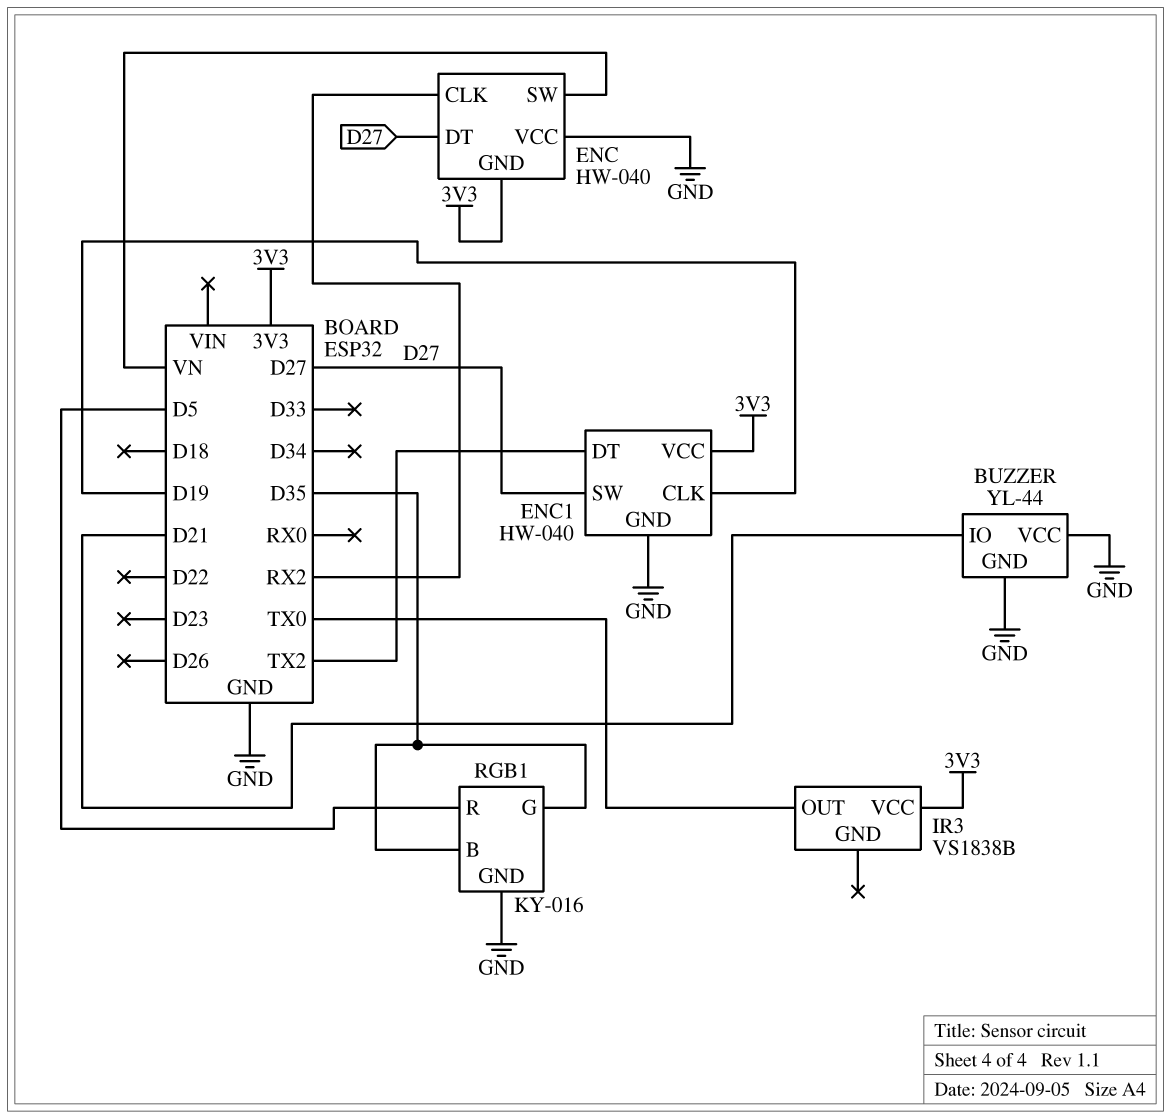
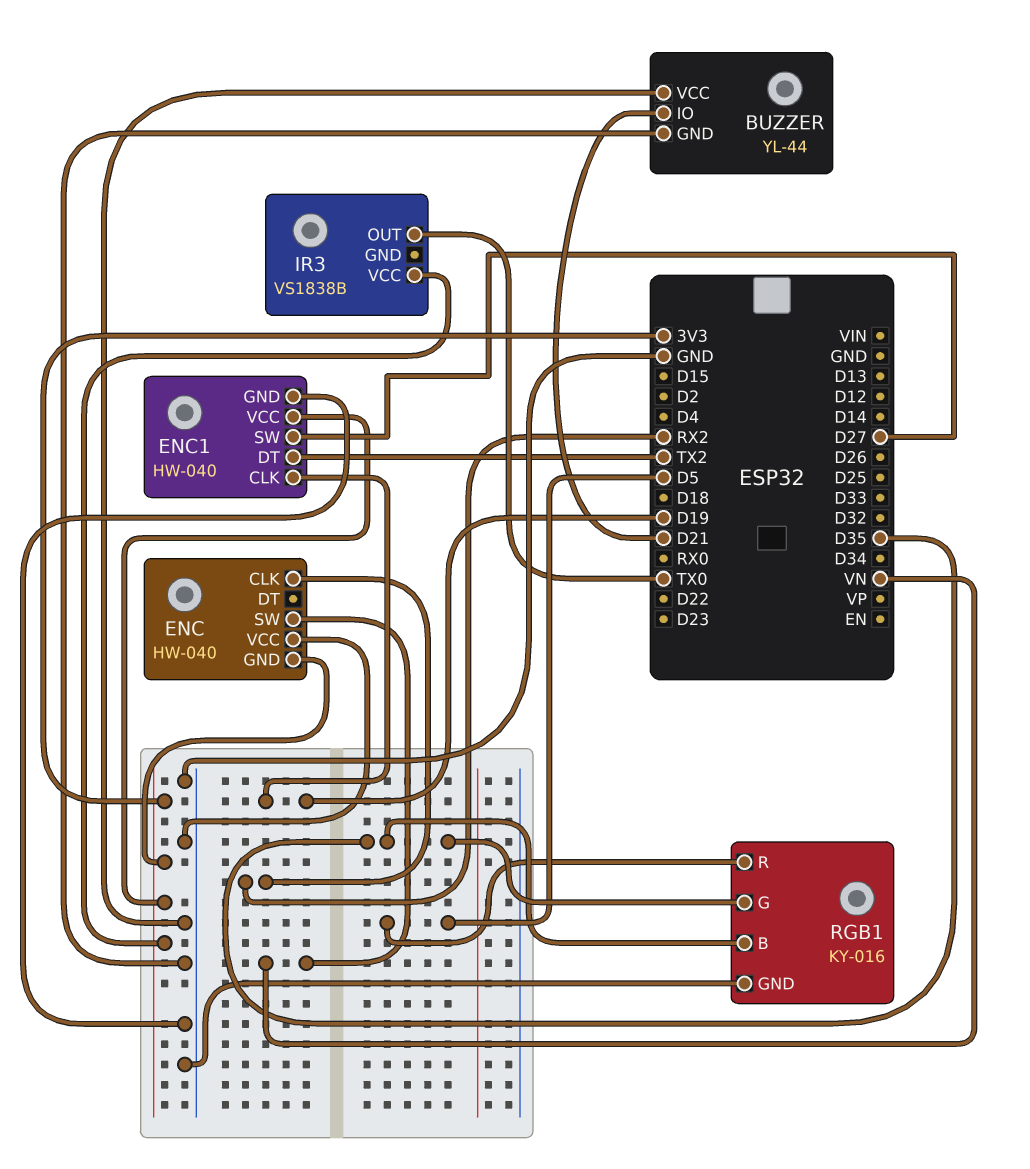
ENC pin DT: D27 -> none

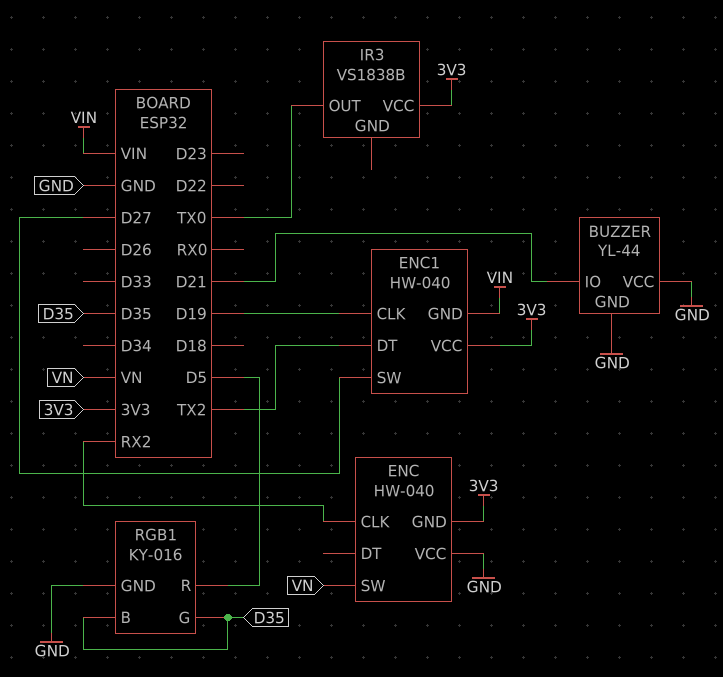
ENC1 pin GND: GND -> VIN

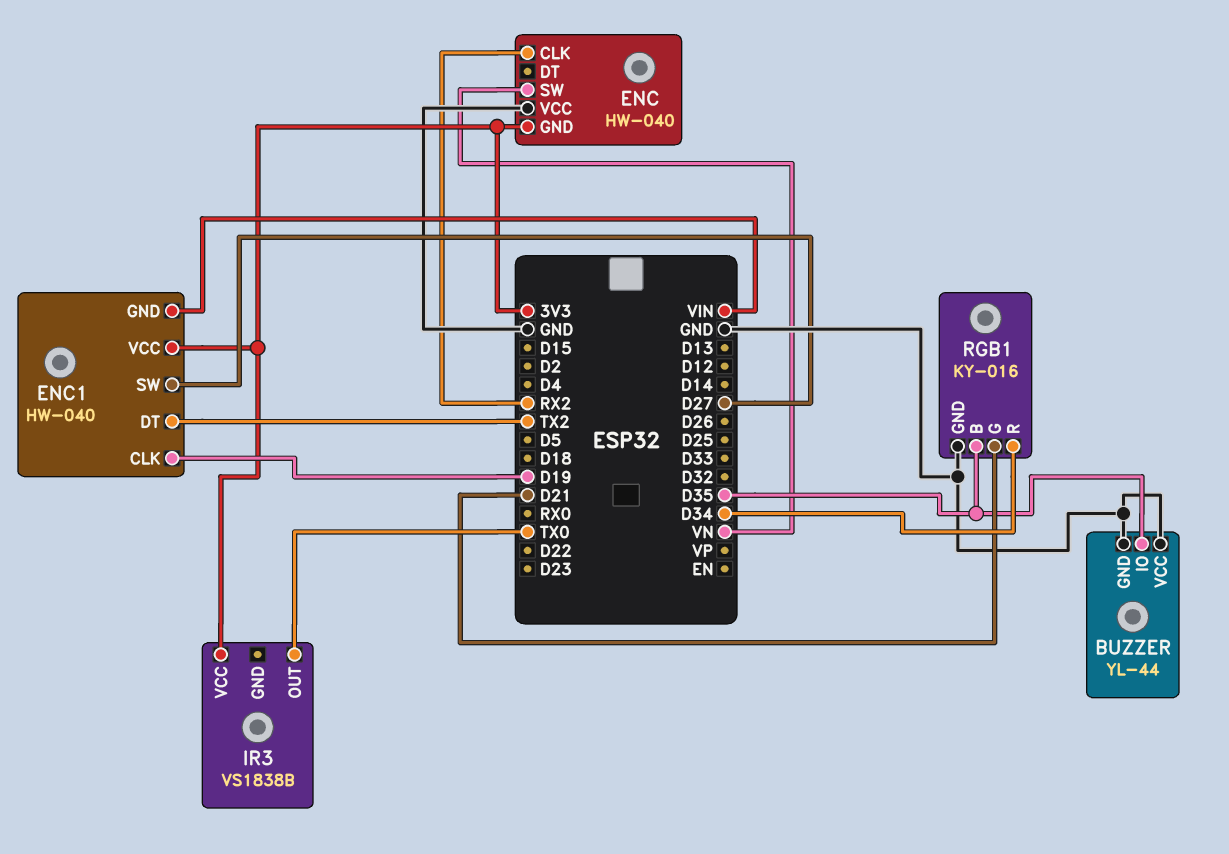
BUZZER pin IO: D21 -> D35
RGB1 pin G: D35 -> D21
RGB1 pin R: D5 -> D34

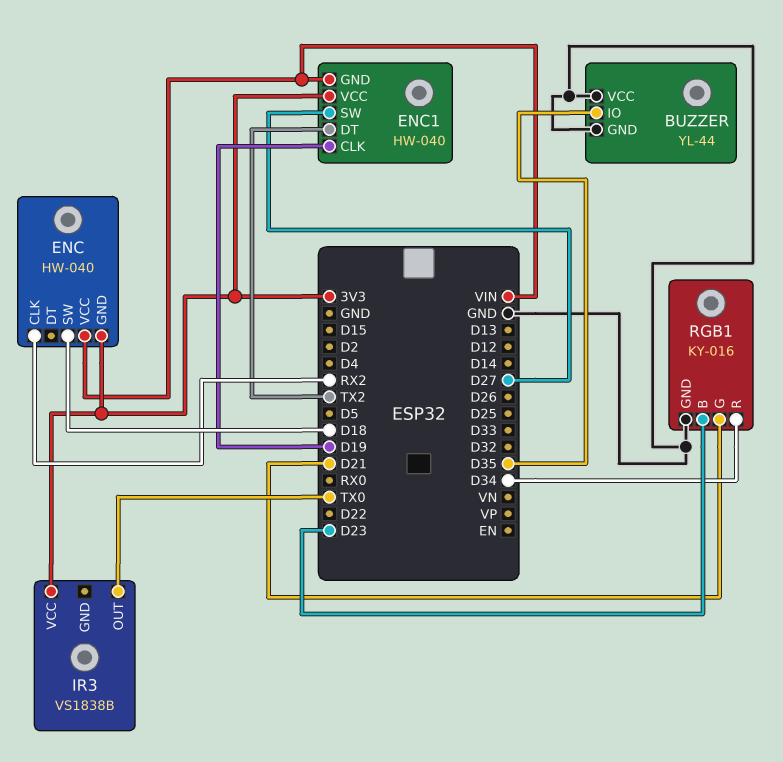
ENC pin SW: VN -> D18
ENC pin VCC: GND -> VIN
RGB1 pin B: D35 -> D23

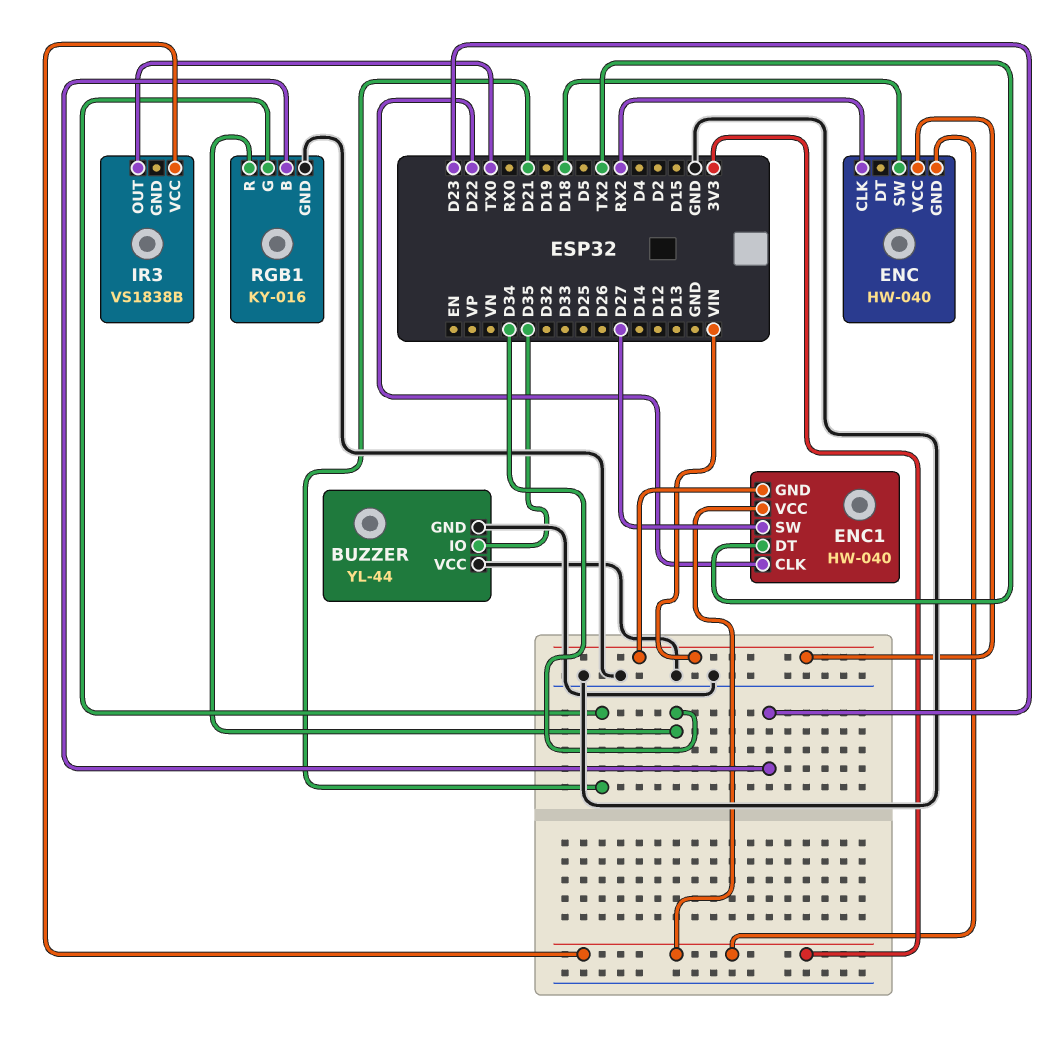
ENC1 pin CLK: D19 -> D22

